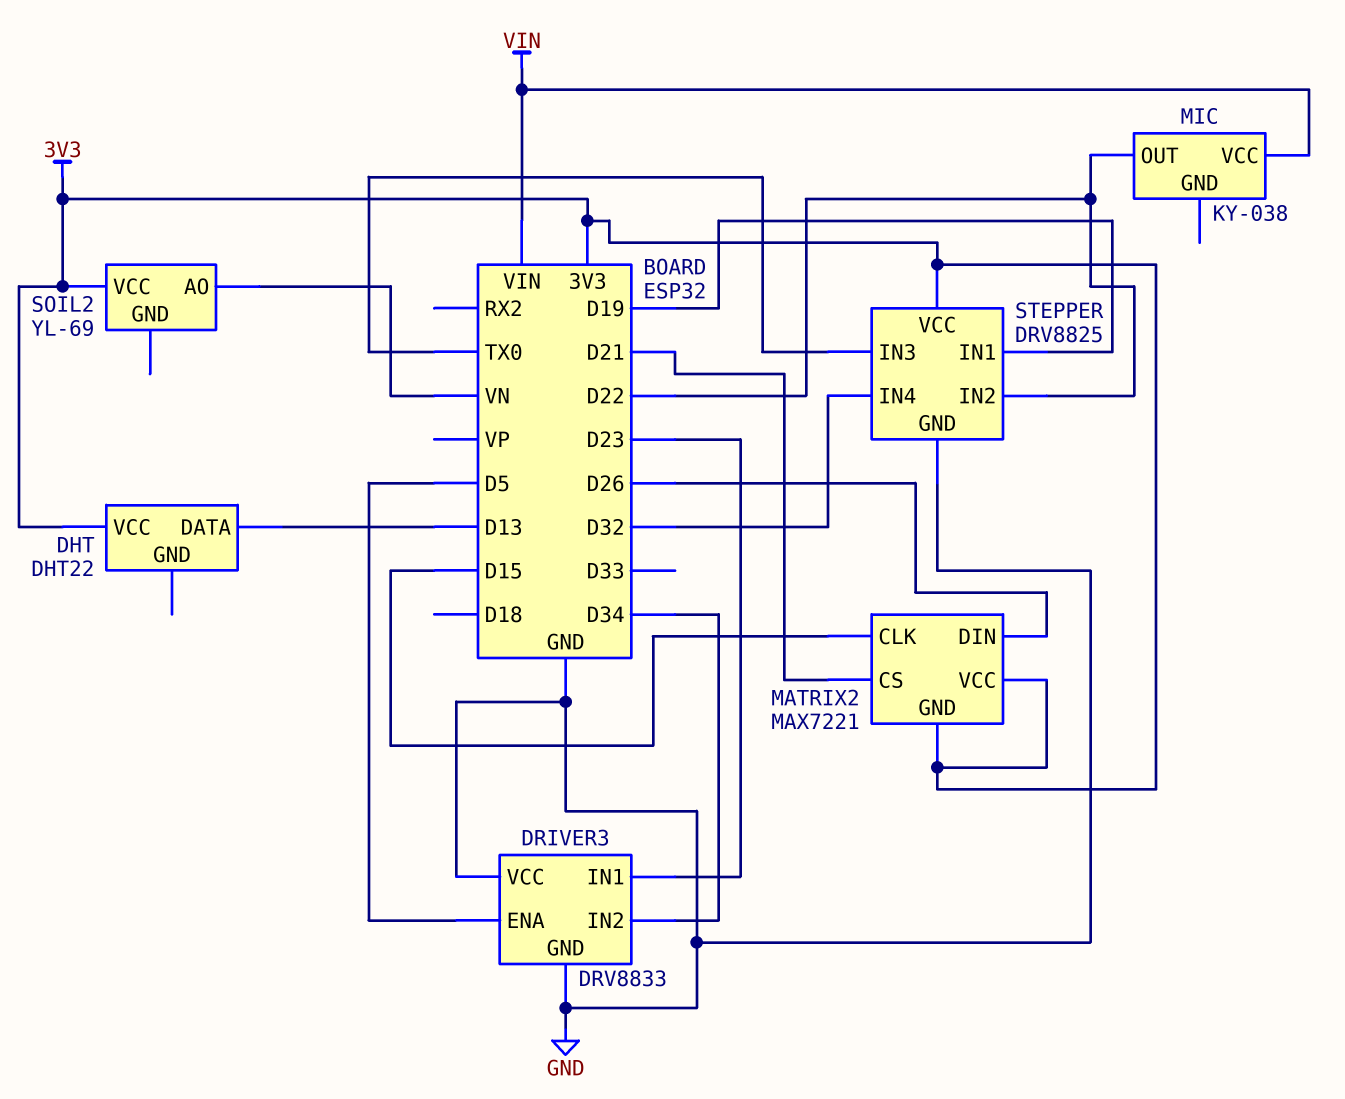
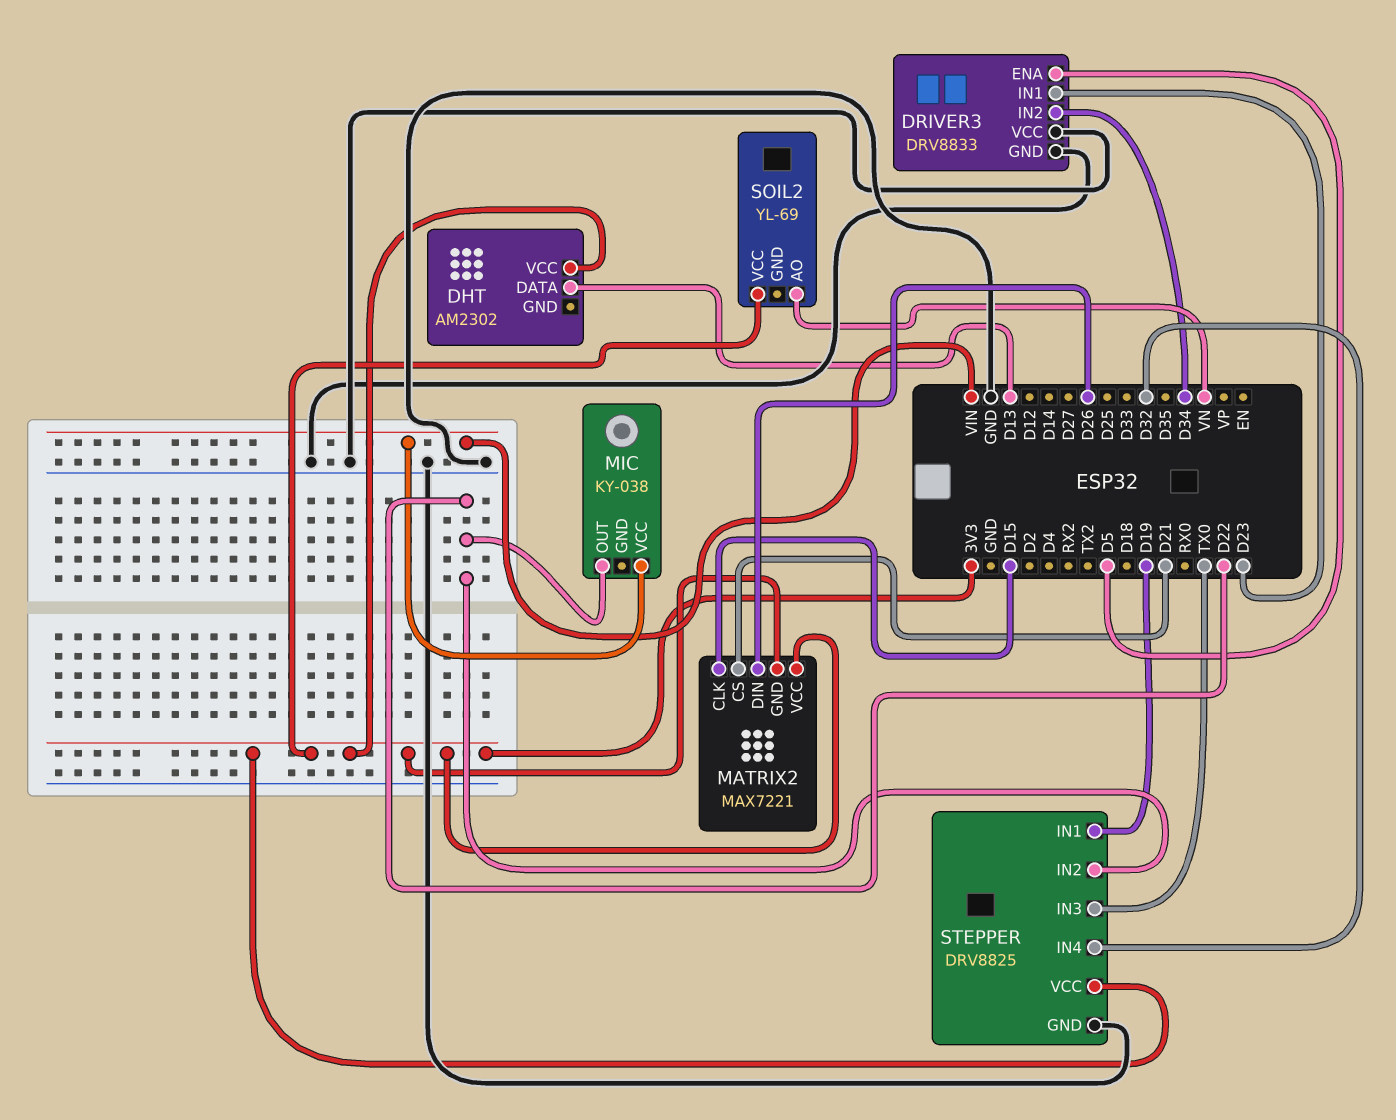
DHT: DHT22 -> AM2302

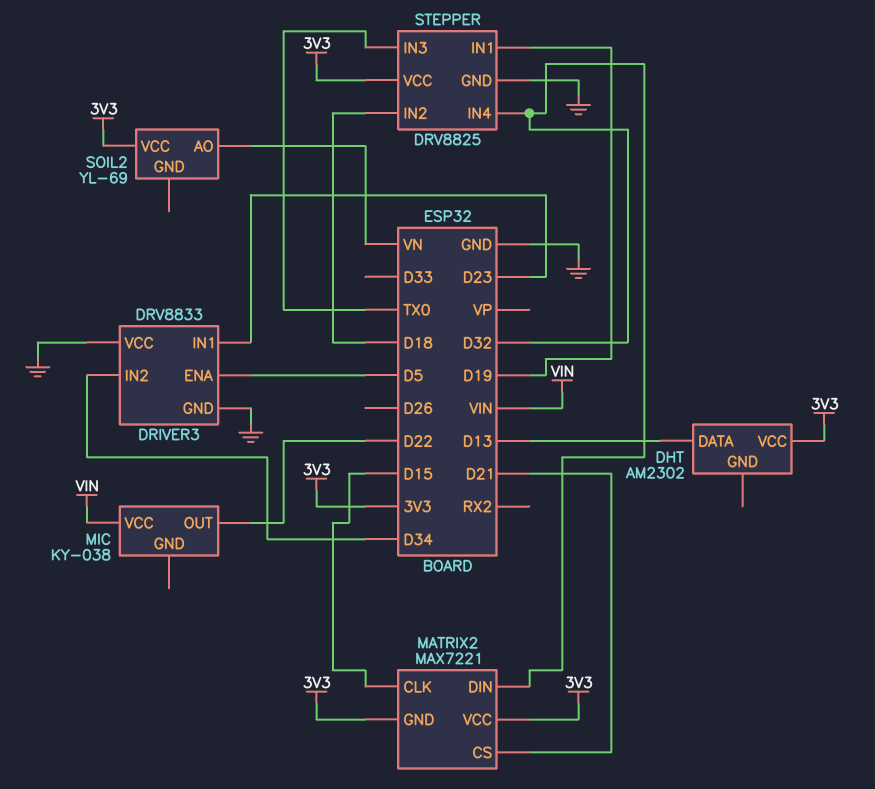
MATRIX2 pin DIN: D26 -> D32
STEPPER pin IN2: D22 -> D18

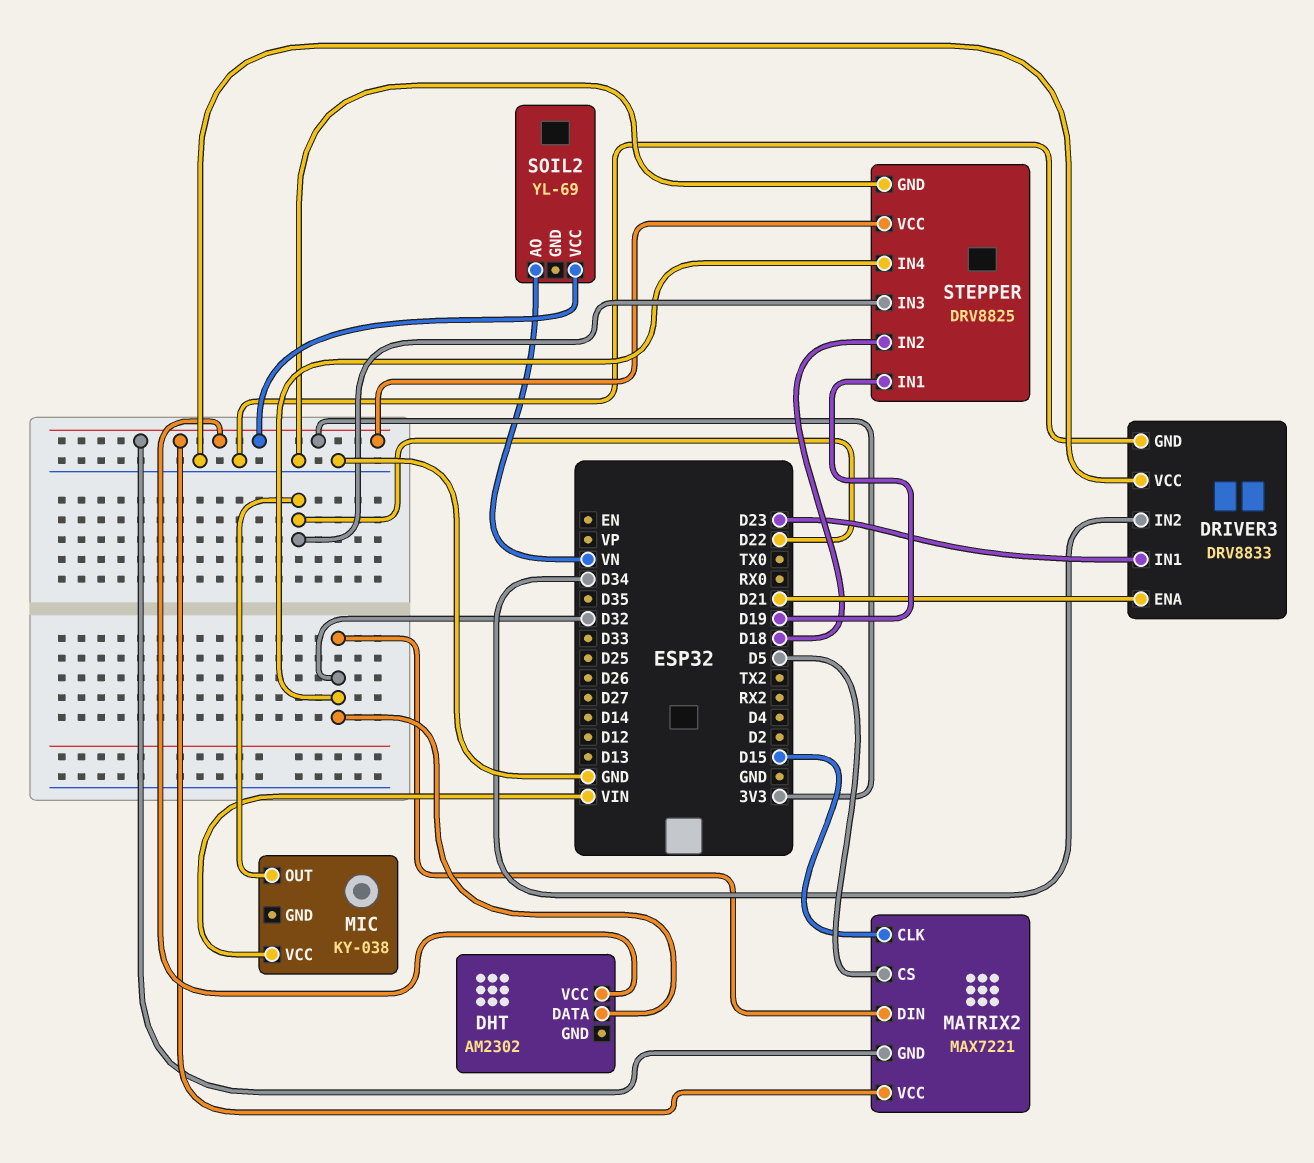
DHT pin DATA: D13 -> D32
DRIVER3 pin ENA: D5 -> D21
MATRIX2 pin CS: D21 -> D5
STEPPER pin IN3: TX0 -> D22

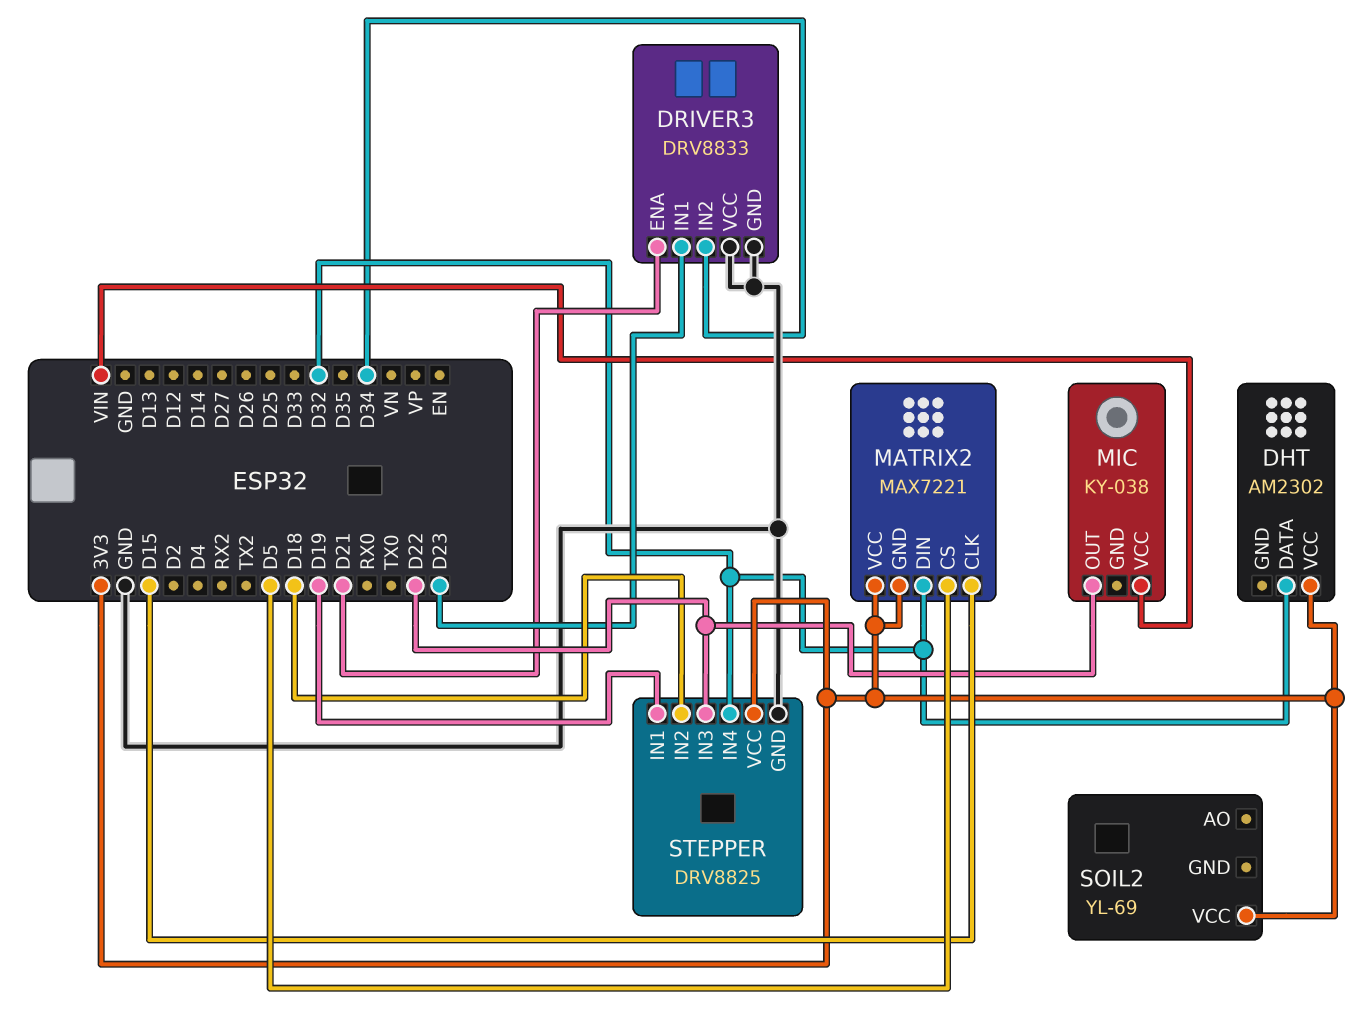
SOIL2 pin AO: VN -> none

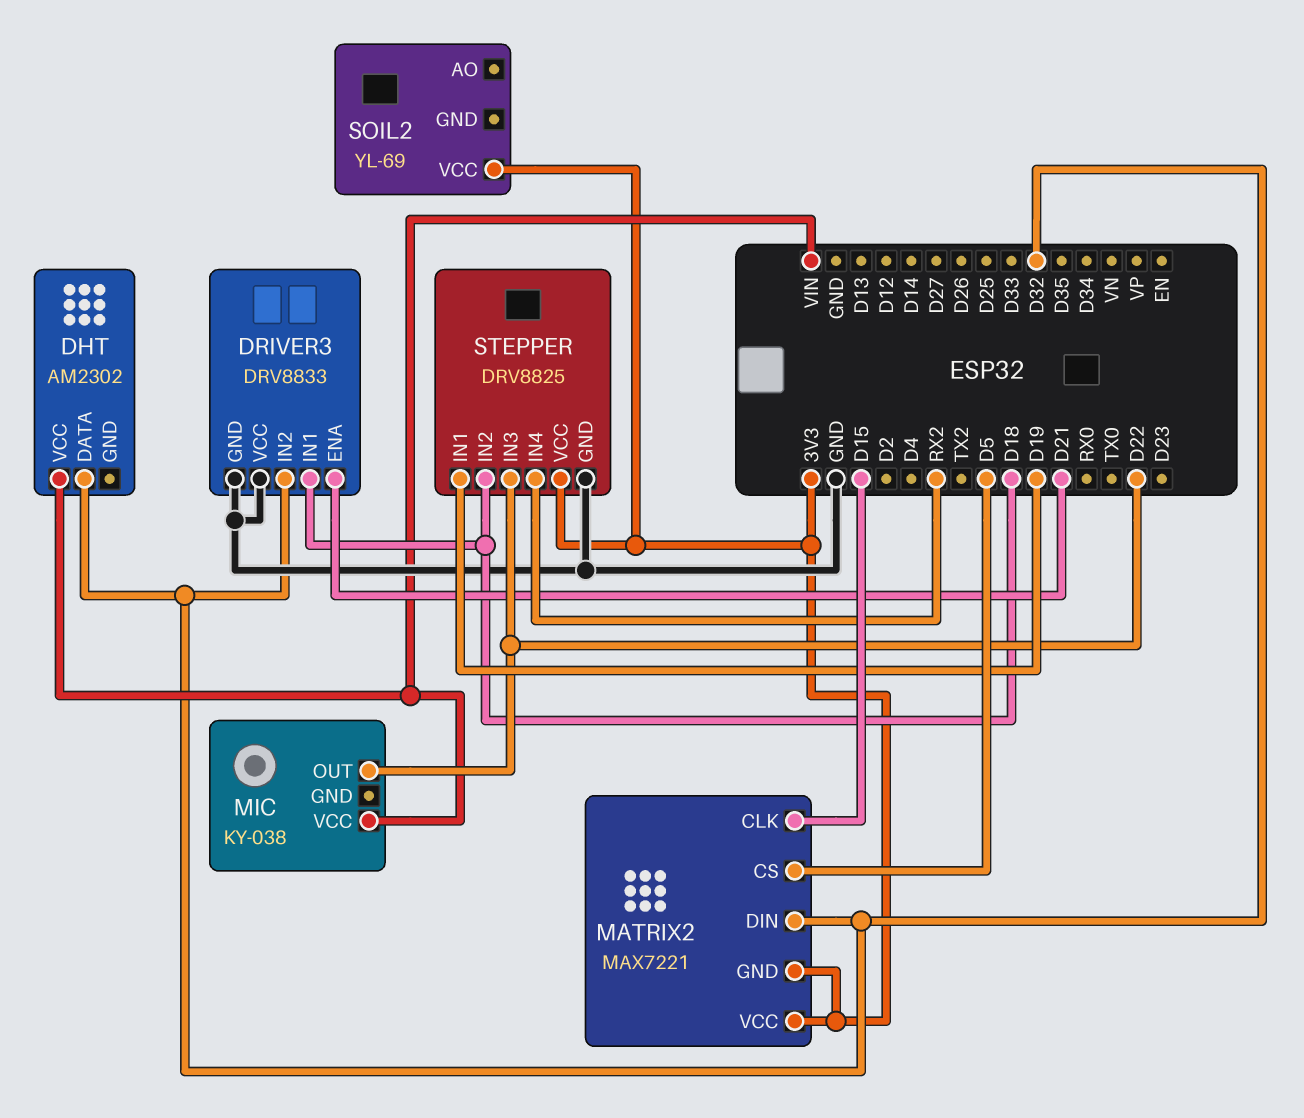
DHT pin VCC: 3V3 -> VIN
DRIVER3 pin IN1: D23 -> D18
DRIVER3 pin IN2: D34 -> D32
STEPPER pin IN4: D32 -> RX2

